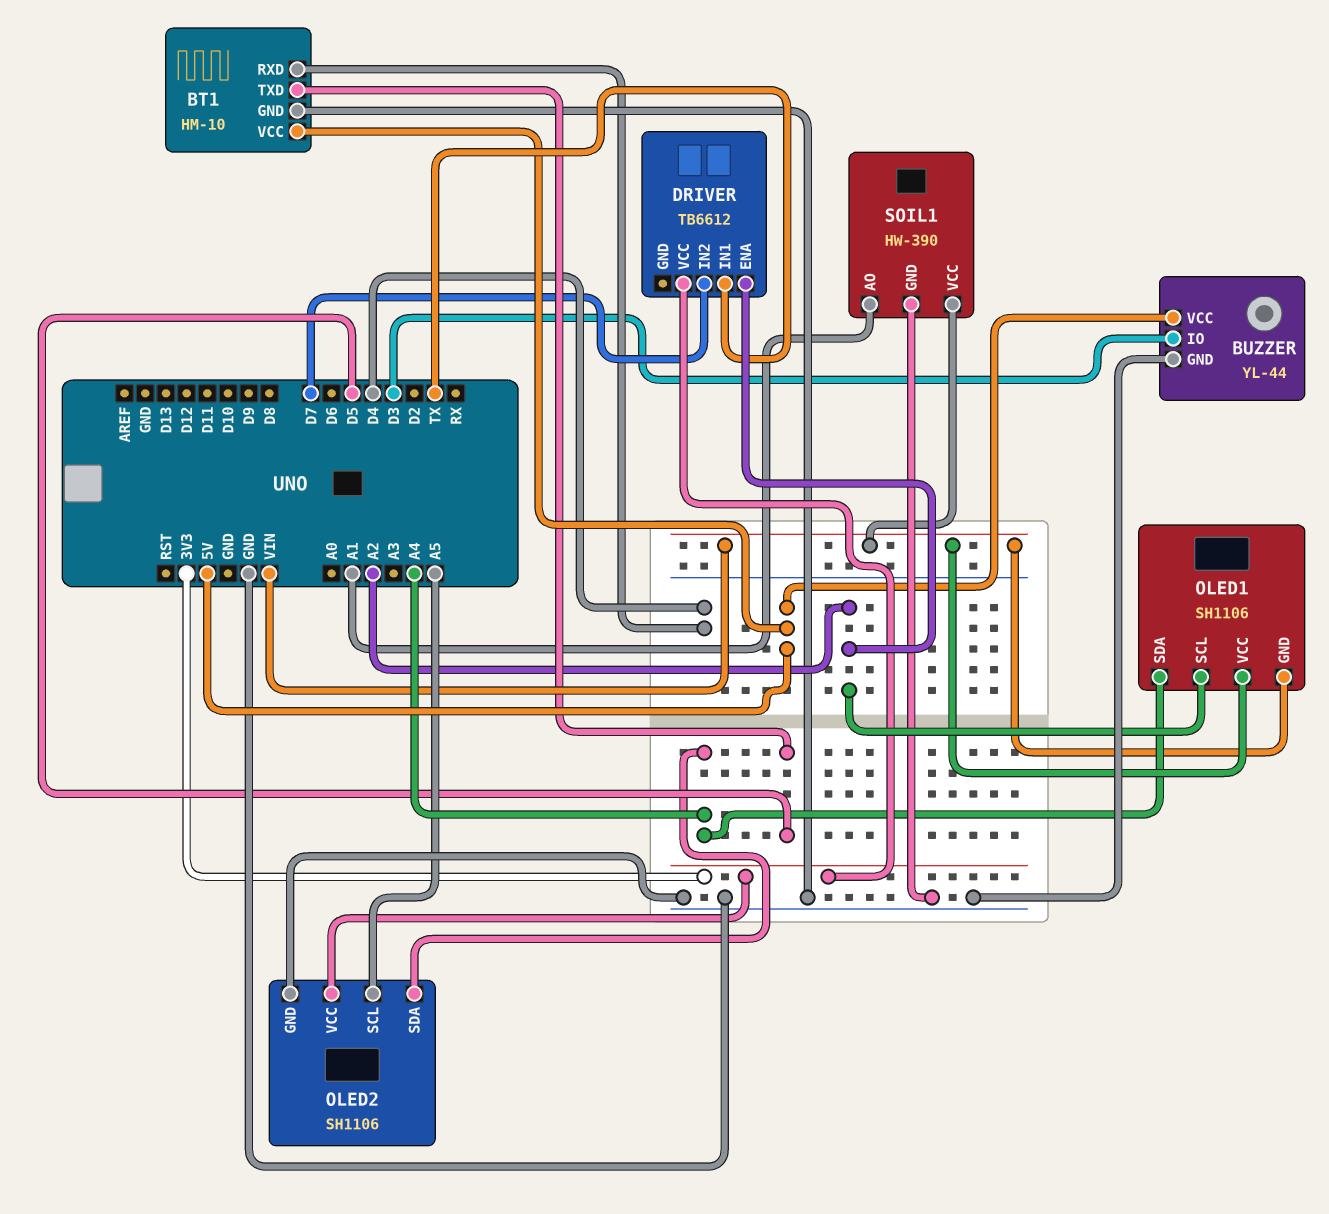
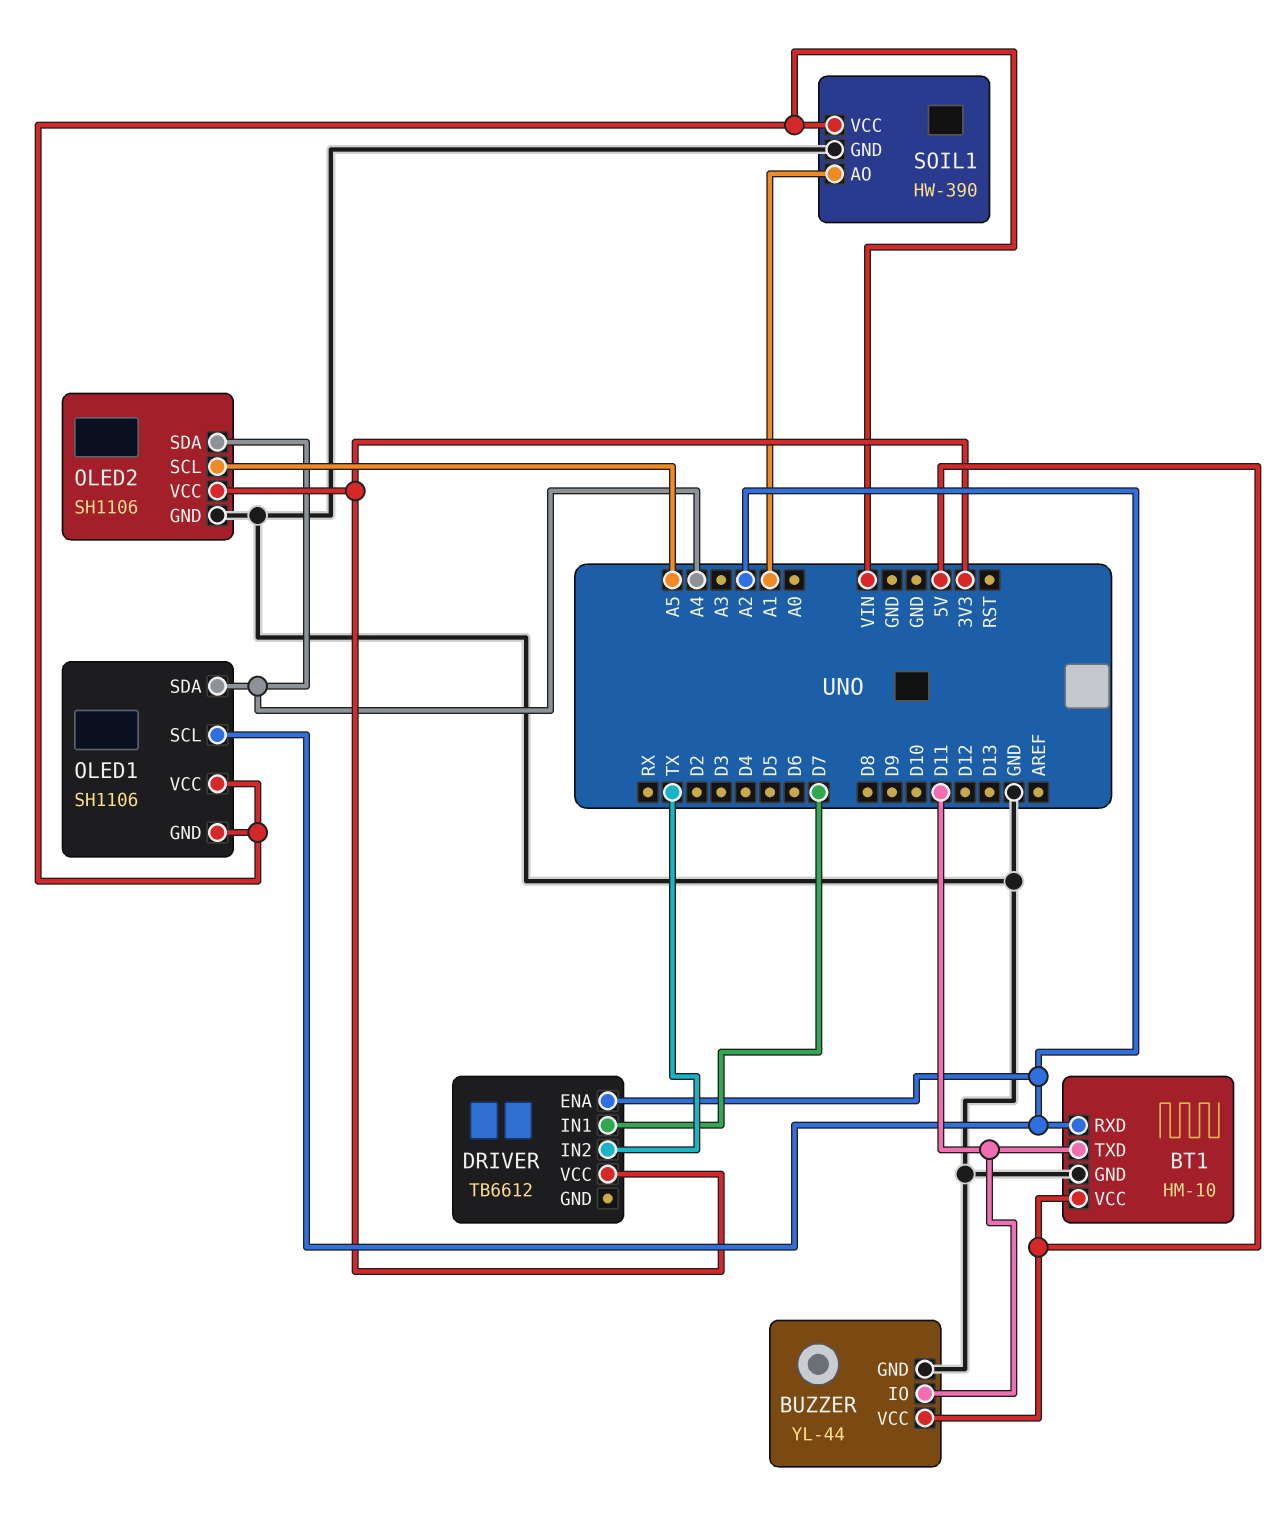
BT1 pin RXD: D4 -> A2
BT1 pin TXD: D5 -> D11
BUZZER pin IO: D3 -> D11
DRIVER pin IN1: TX -> D7
DRIVER pin IN2: D7 -> TX

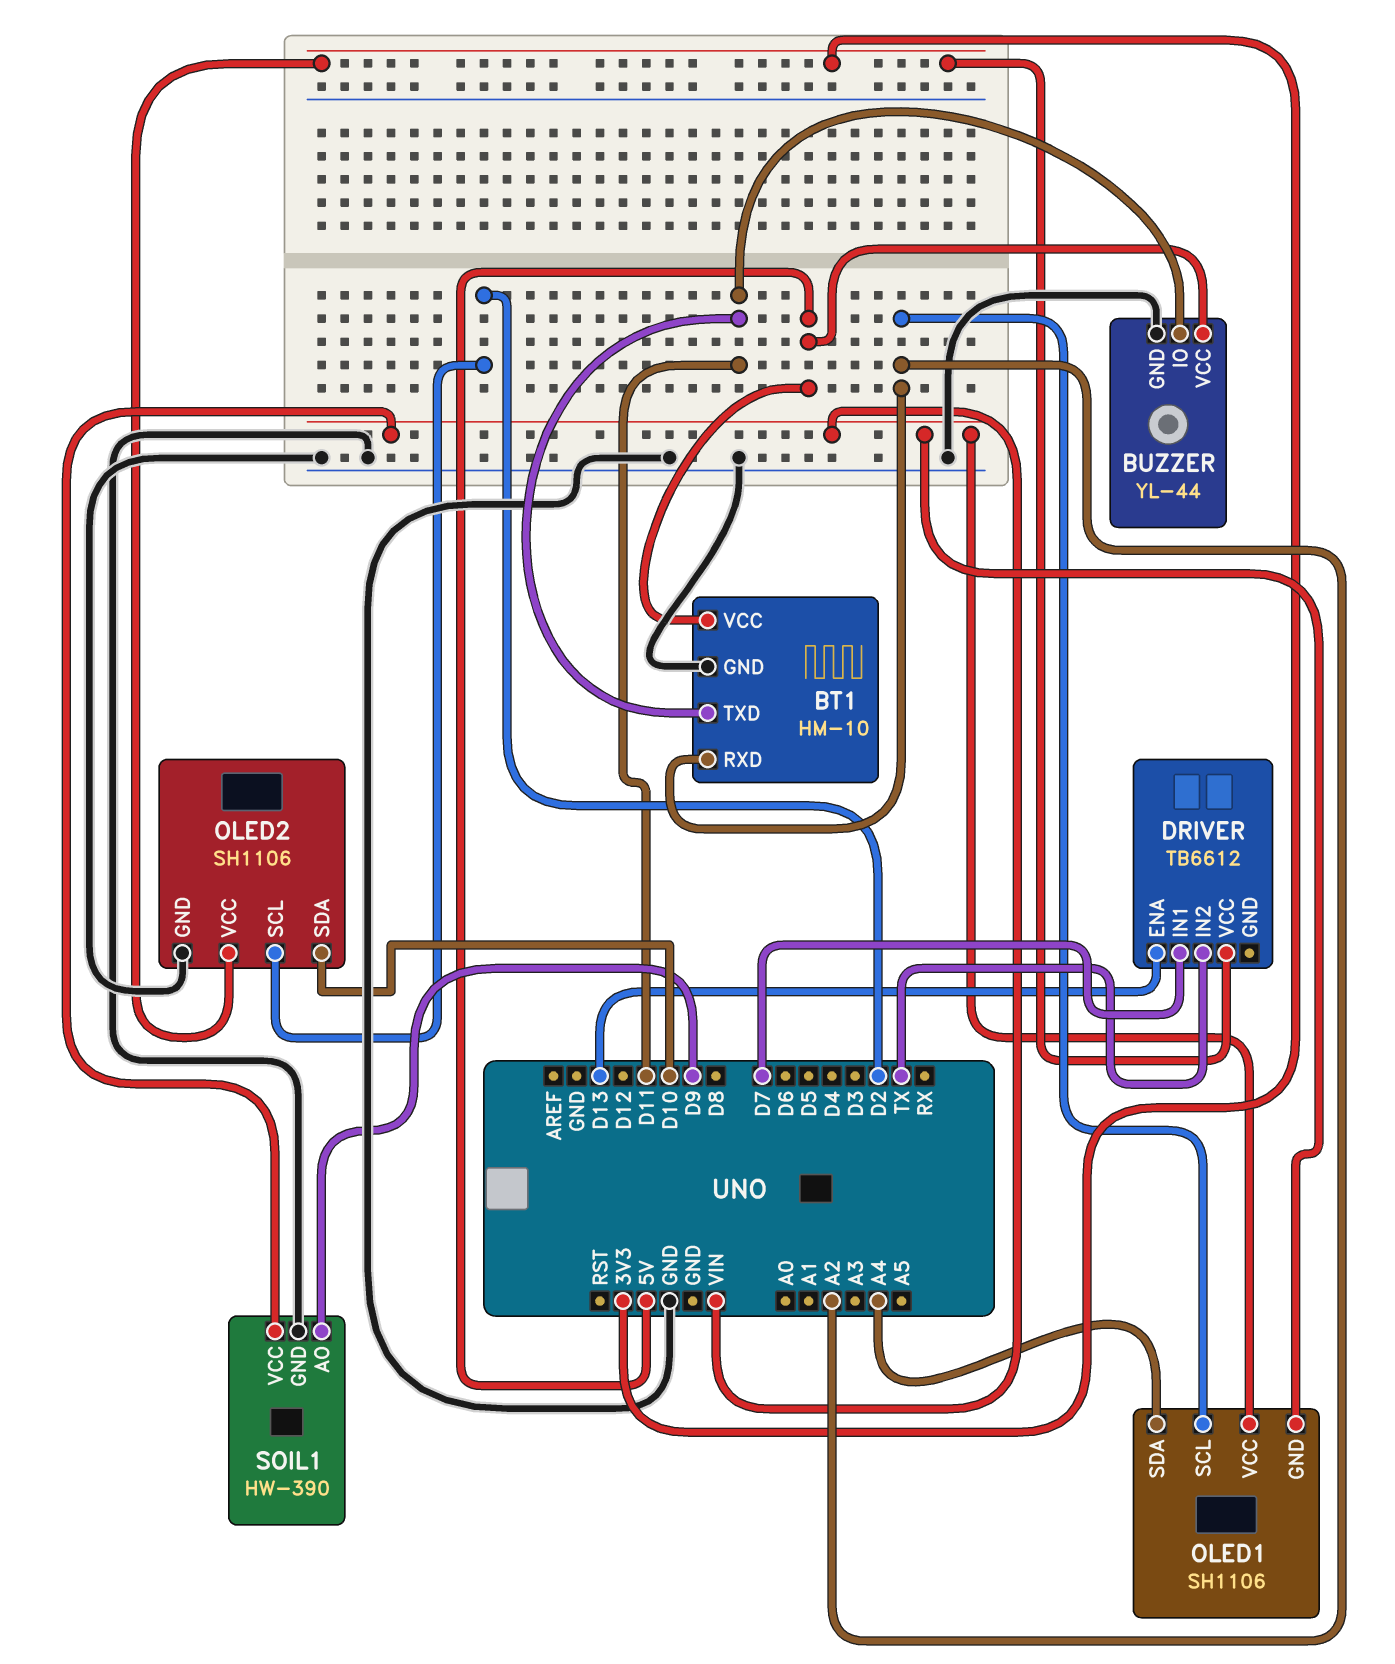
DRIVER pin ENA: A2 -> D13
OLED2 pin SCL: A5 -> D2
OLED2 pin SDA: A4 -> D10
SOIL1 pin AO: A1 -> D9

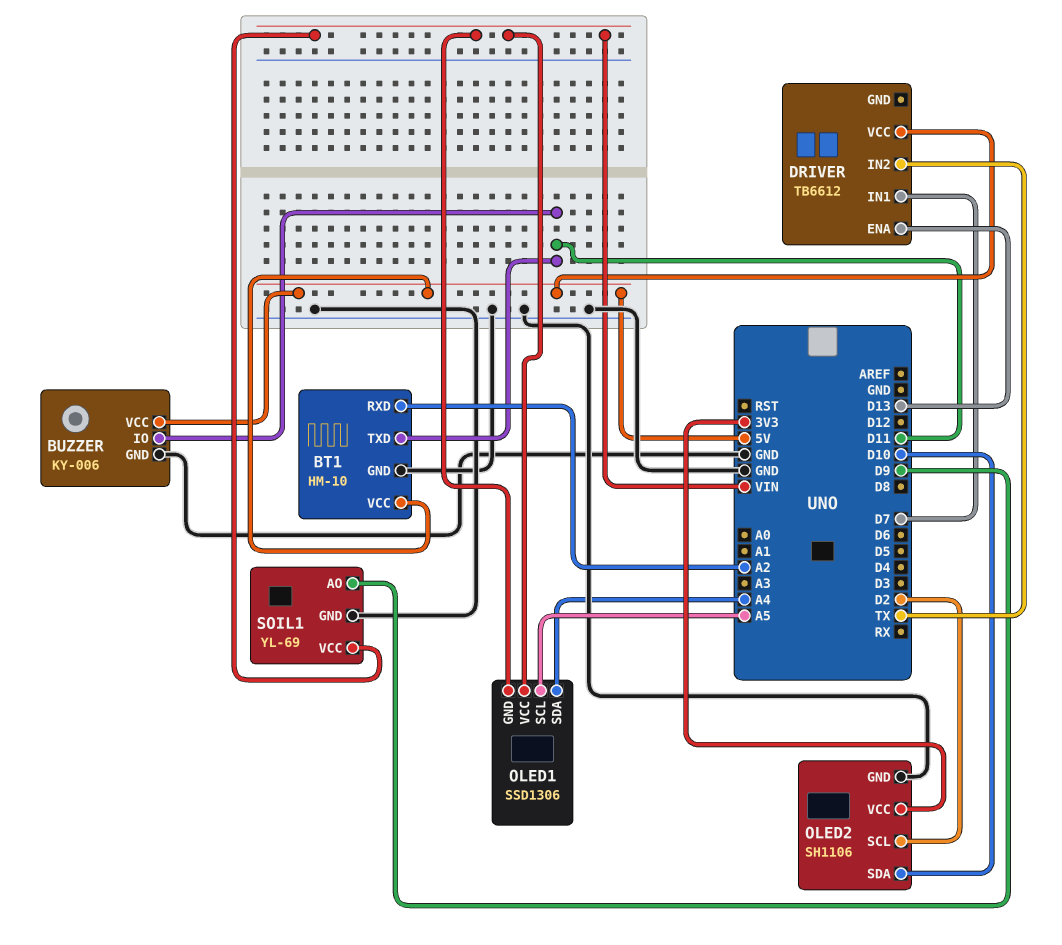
BUZZER: YL-44 -> KY-006
DRIVER pin VCC: 3V3 -> 5V
OLED1: SH1106 -> SSD1306
OLED1 pin SCL: A2 -> A5
SOIL1: HW-390 -> YL-69

